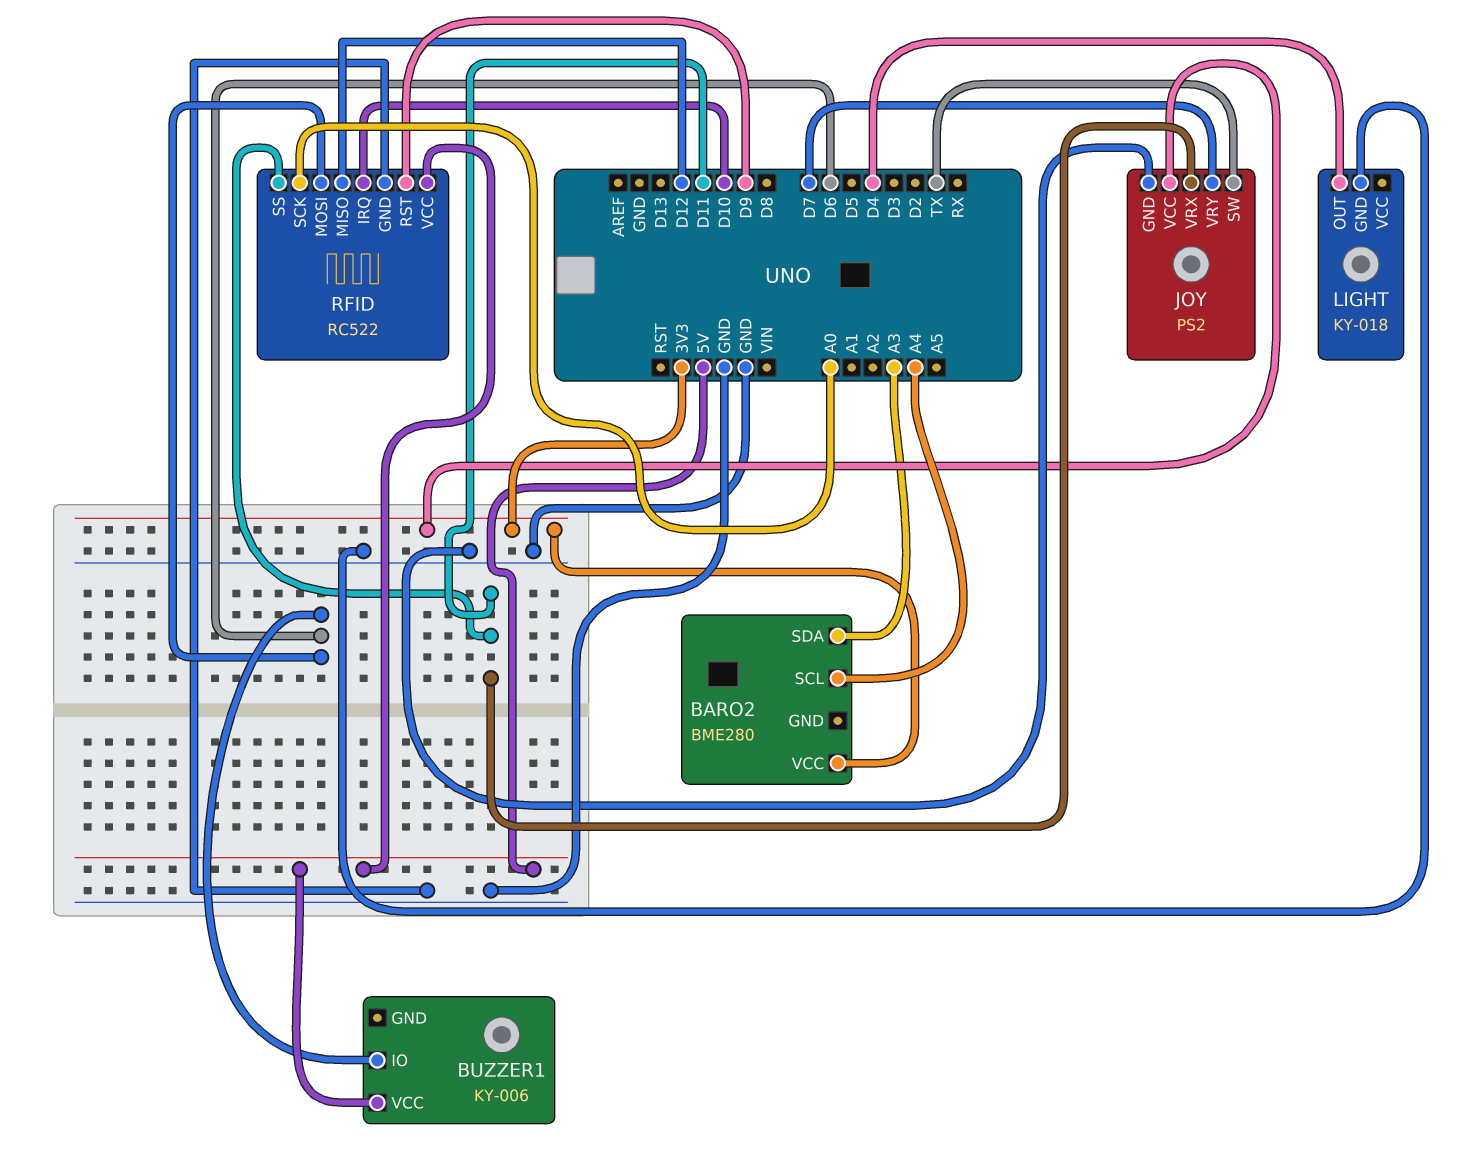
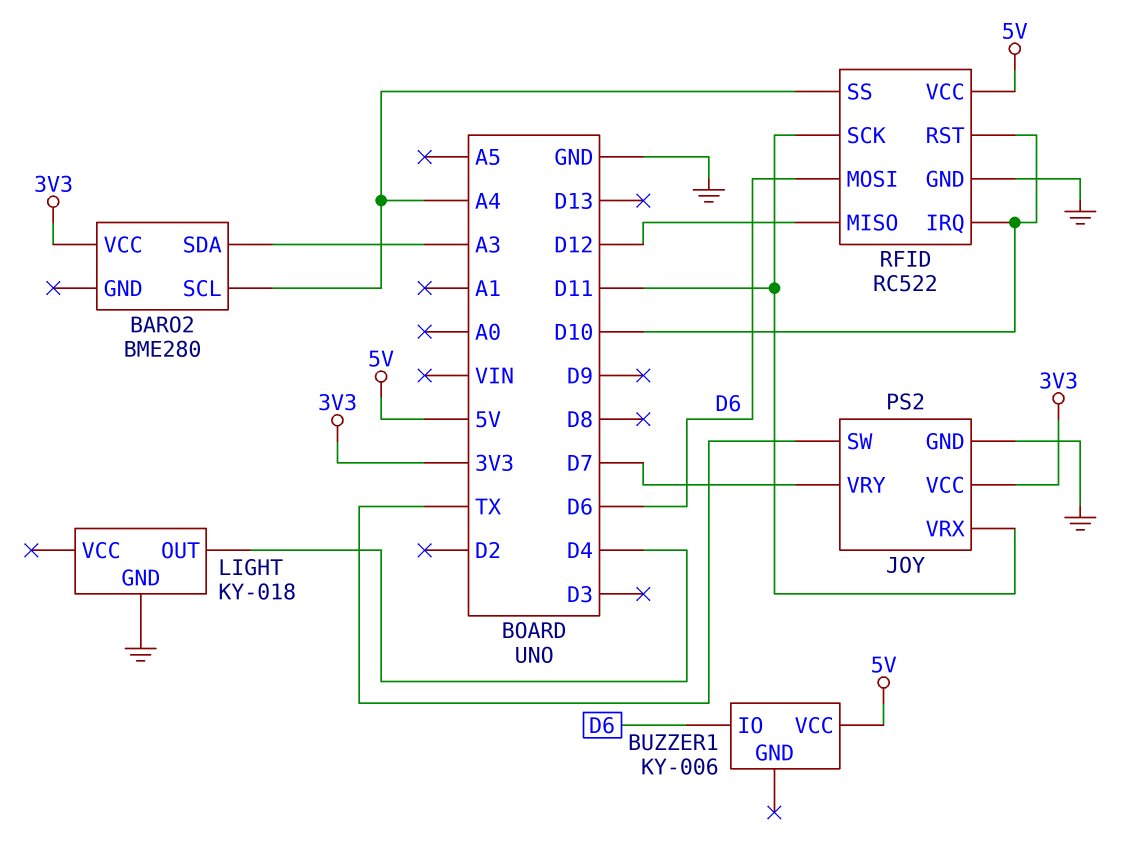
RFID pin RST: D9 -> D10
RFID pin SCK: A0 -> D11
RFID pin SS: D11 -> A4

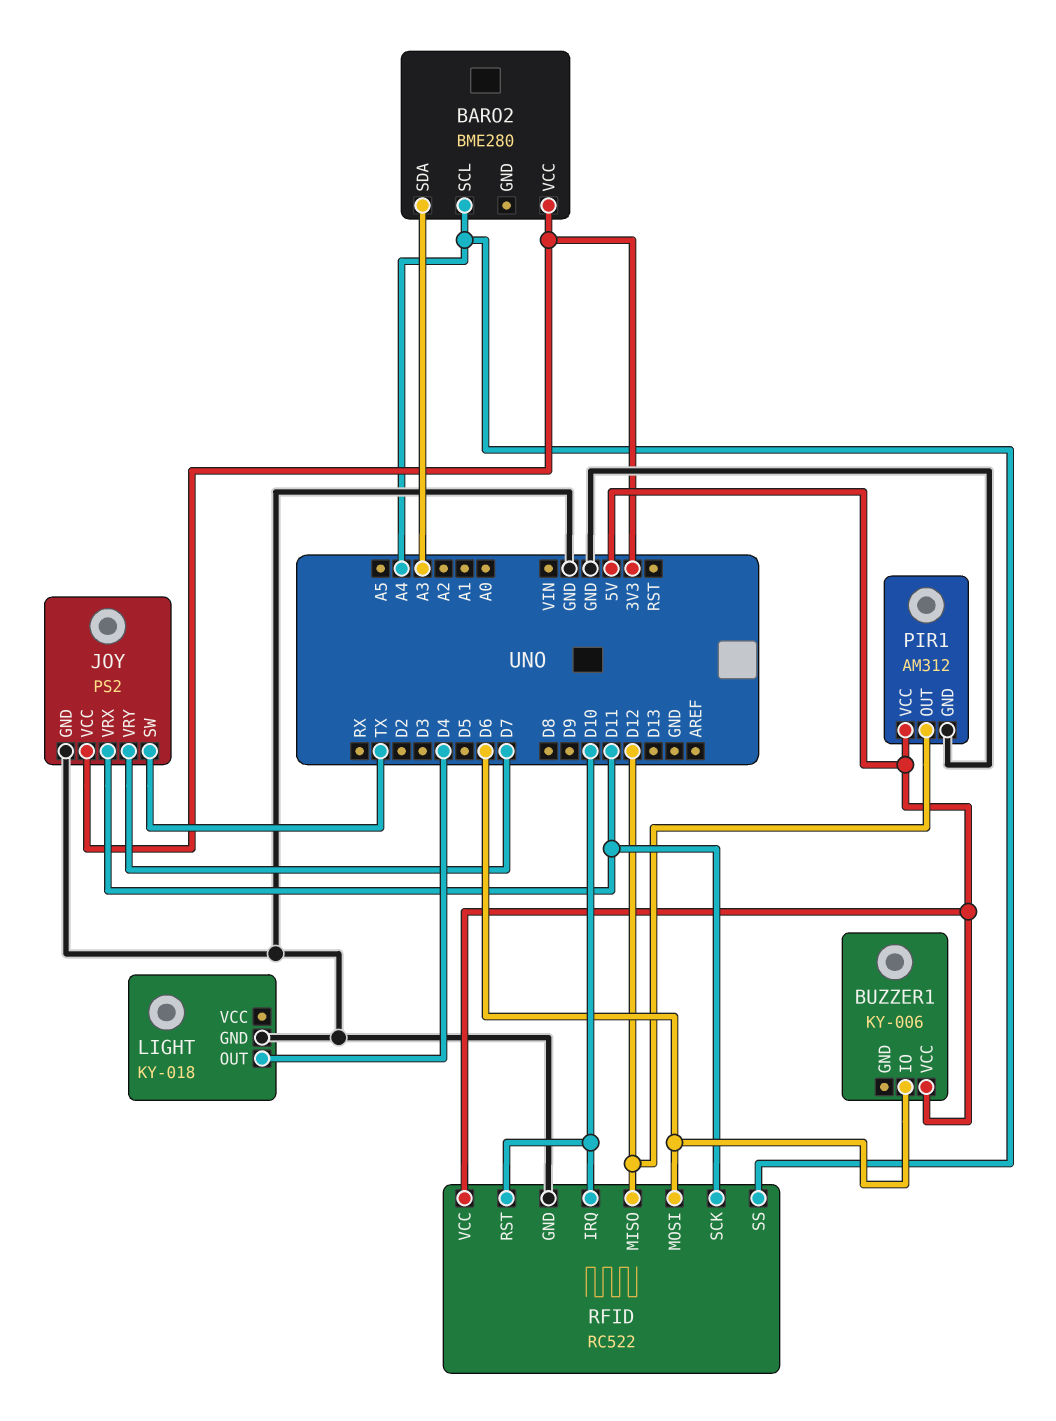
PIR1: none -> AM312
PIR1 pin GND: none -> GND
PIR1 pin OUT: none -> D12
PIR1 pin VCC: none -> 5V

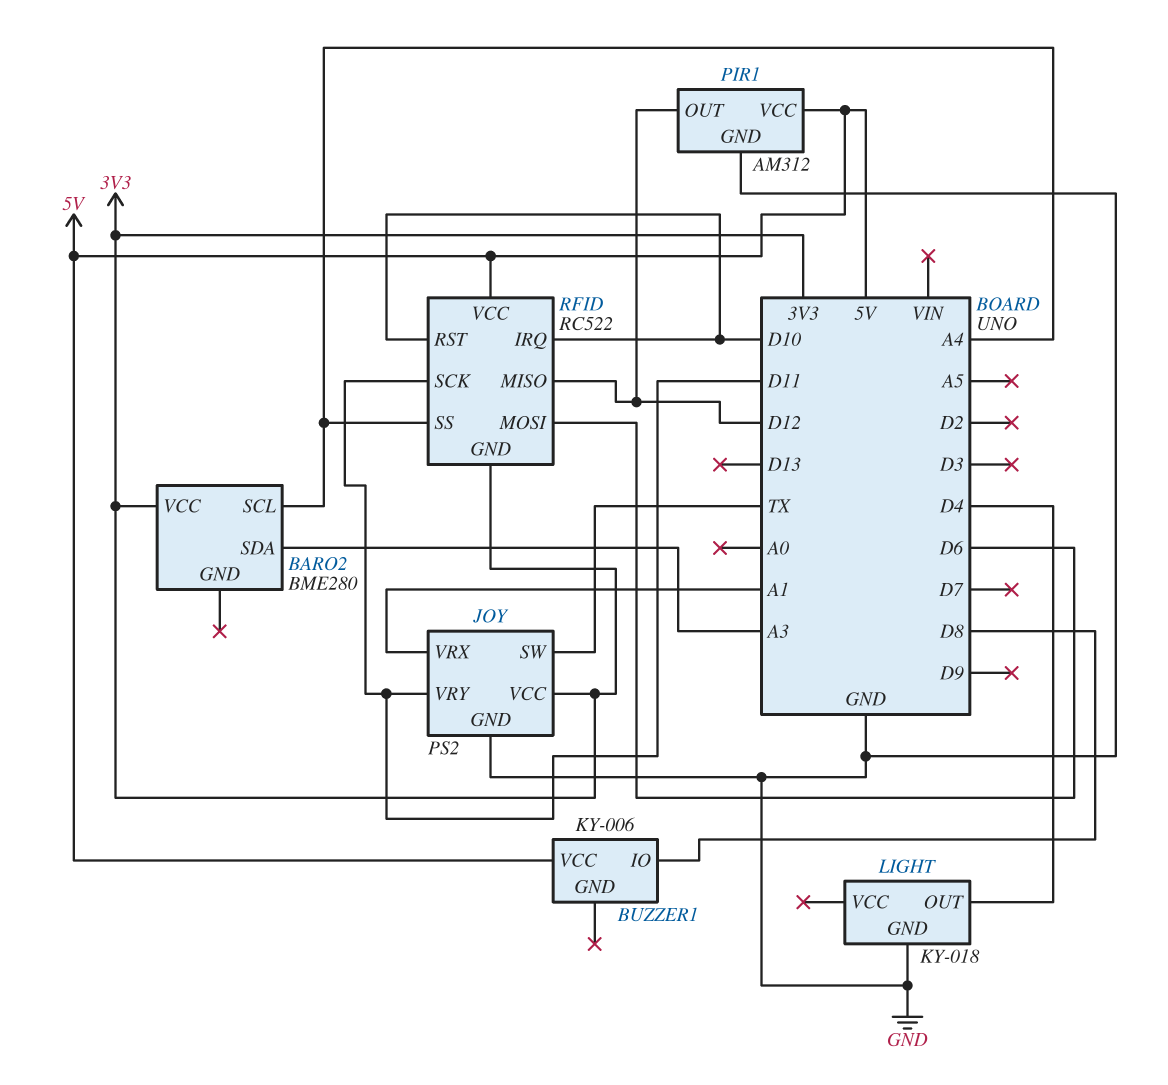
BUZZER1 pin IO: D6 -> D8
JOY pin VRX: D11 -> A1
JOY pin VRY: D7 -> D11
RFID pin GND: GND -> 3V3

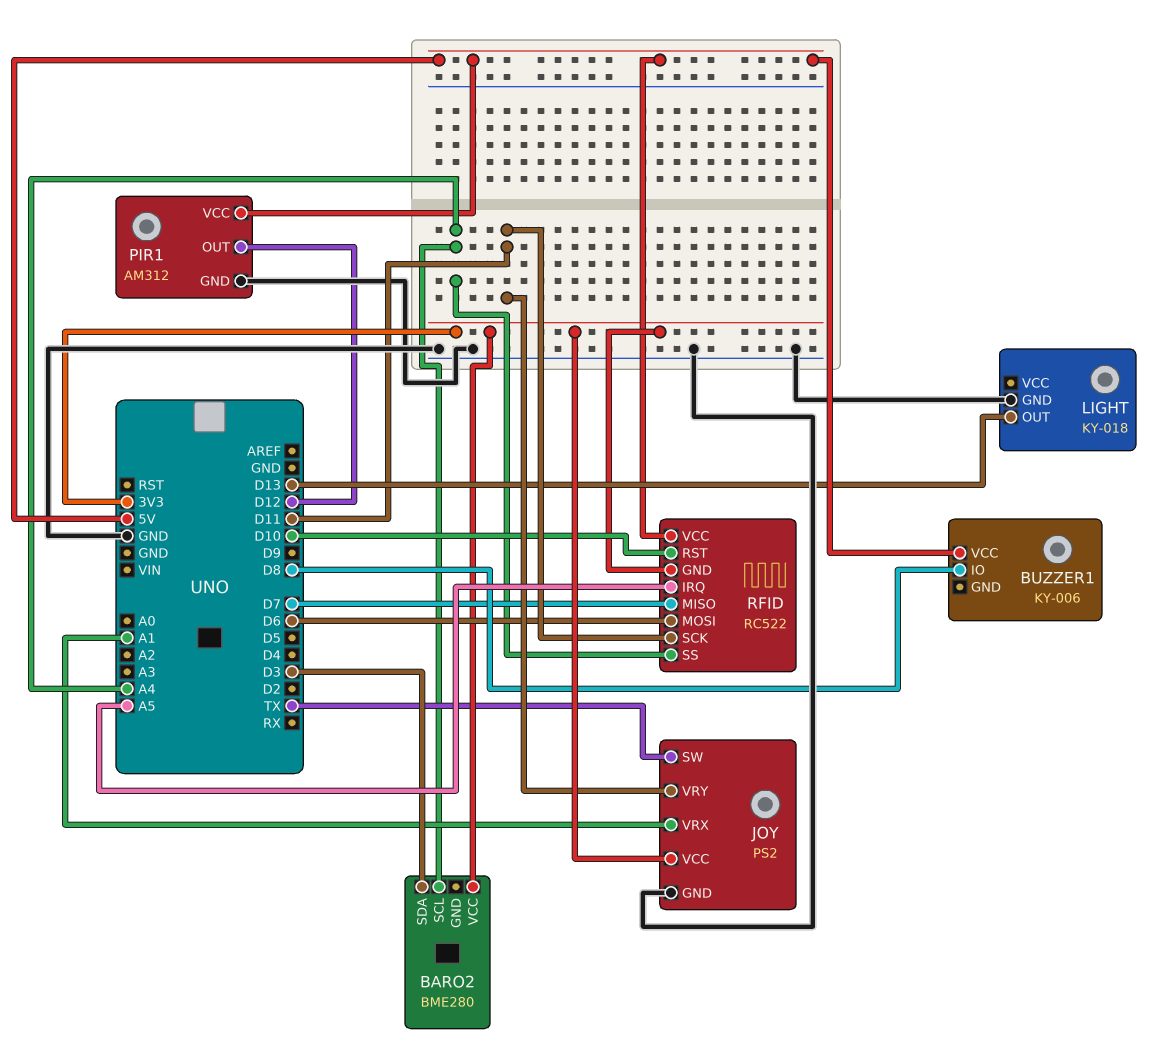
BARO2 pin SDA: A3 -> D3
LIGHT pin OUT: D4 -> D13
RFID pin IRQ: D10 -> A5
RFID pin MISO: D12 -> D7

